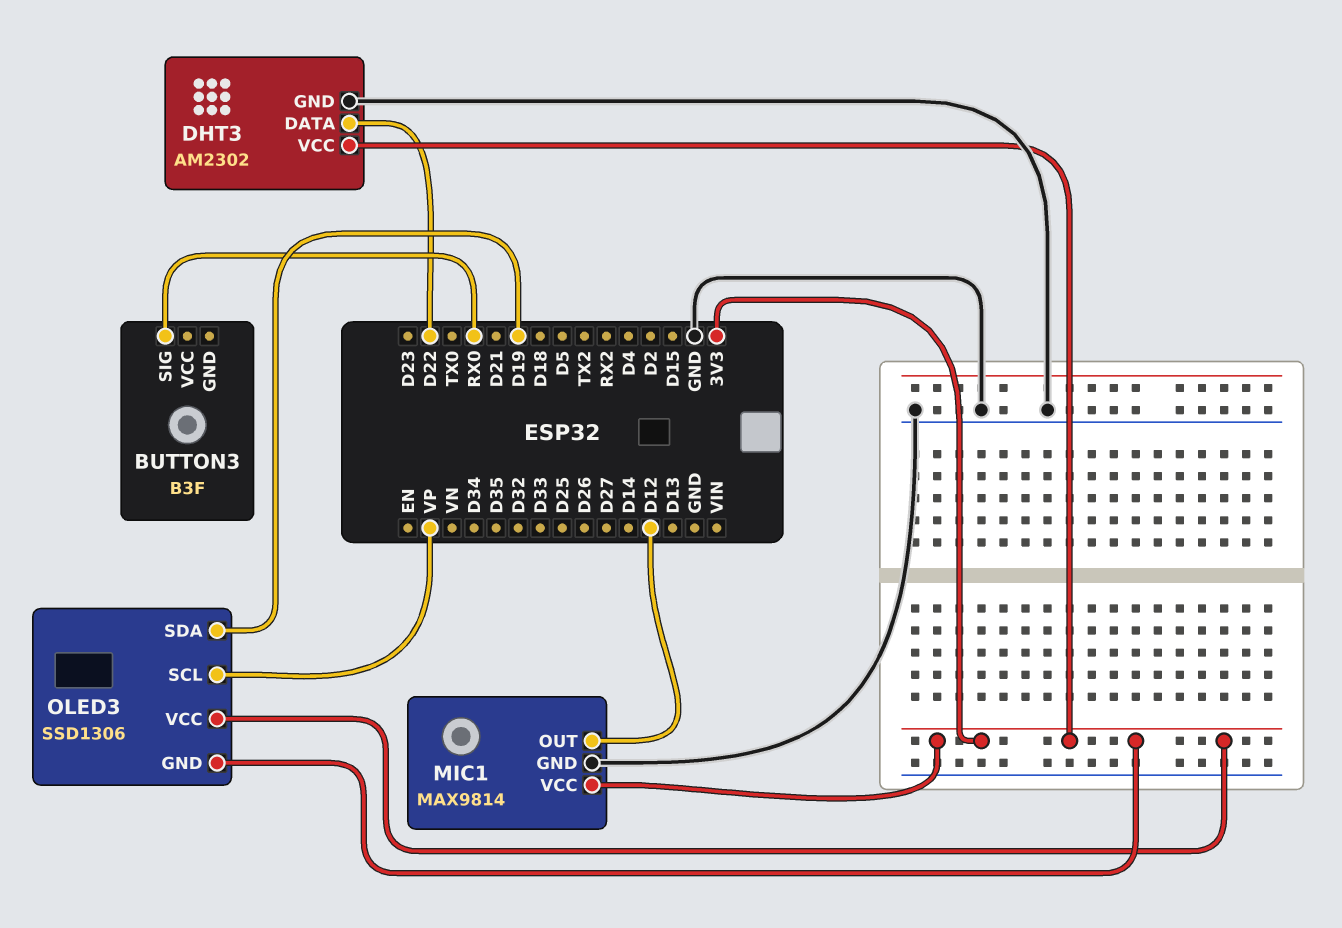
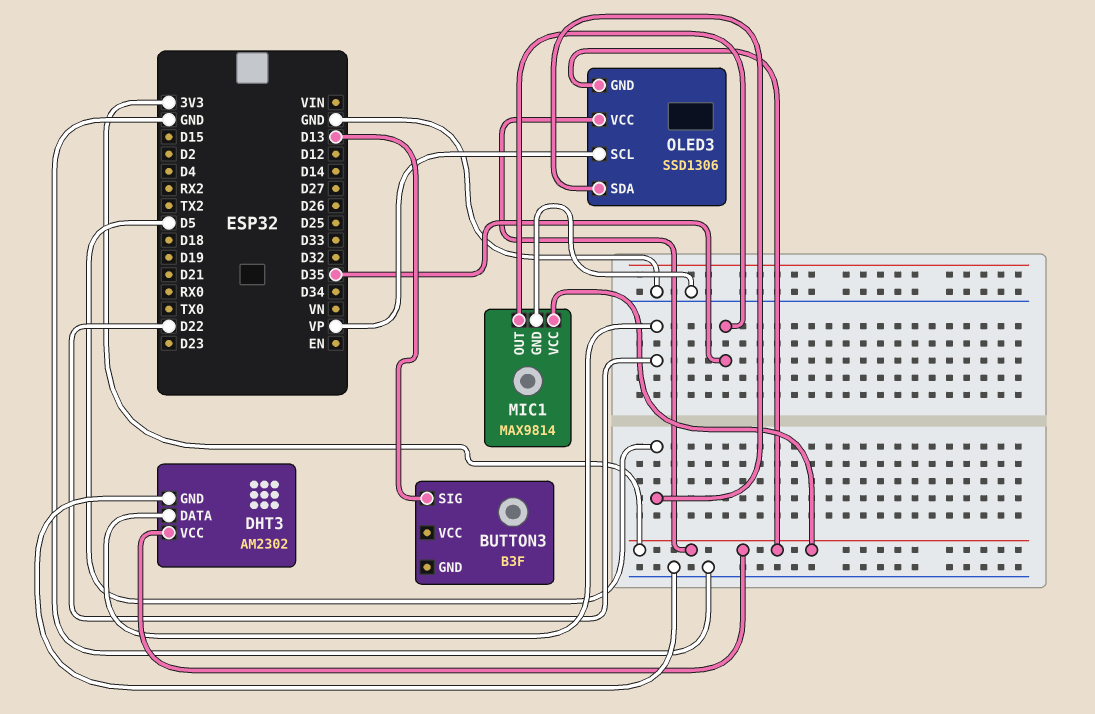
BUTTON3 pin SIG: RX0 -> D13
MIC1 pin OUT: D12 -> D35
OLED3 pin SDA: D19 -> D5

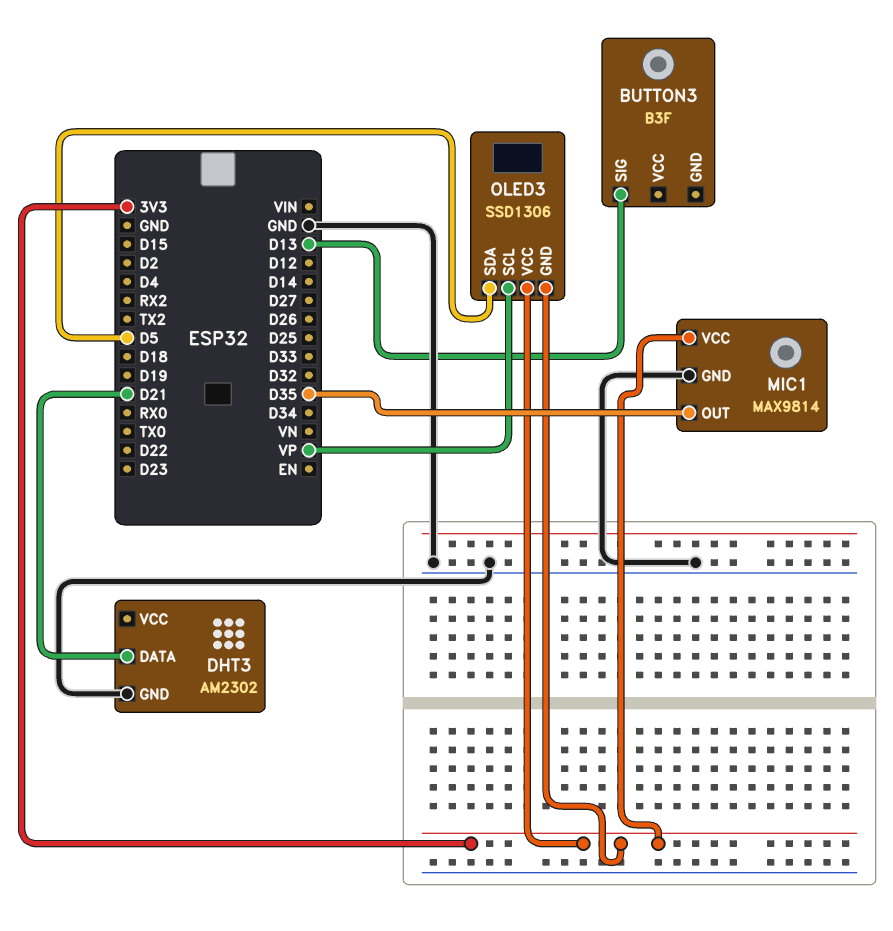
DHT3 pin DATA: D22 -> D21
DHT3 pin VCC: 3V3 -> none

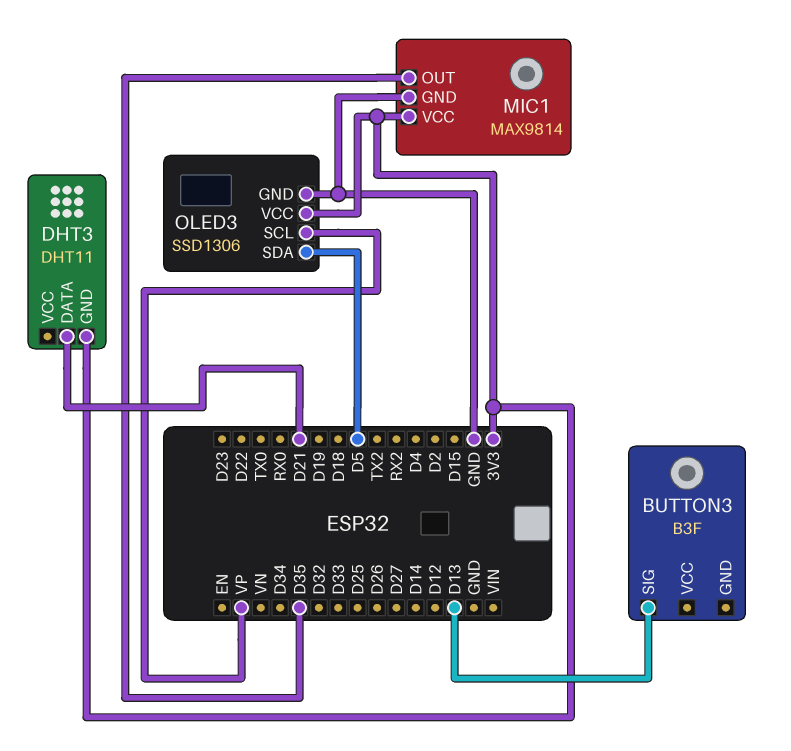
DHT3: AM2302 -> DHT11
DHT3 pin GND: GND -> 3V3
OLED3 pin GND: 3V3 -> GND

